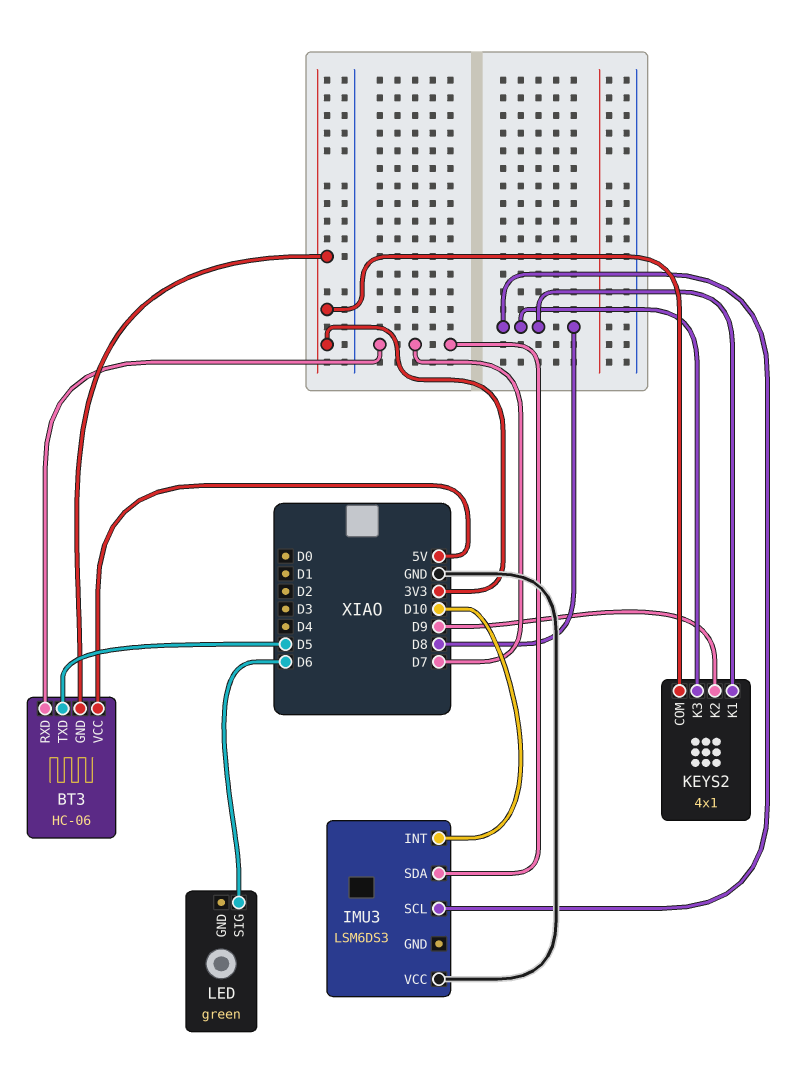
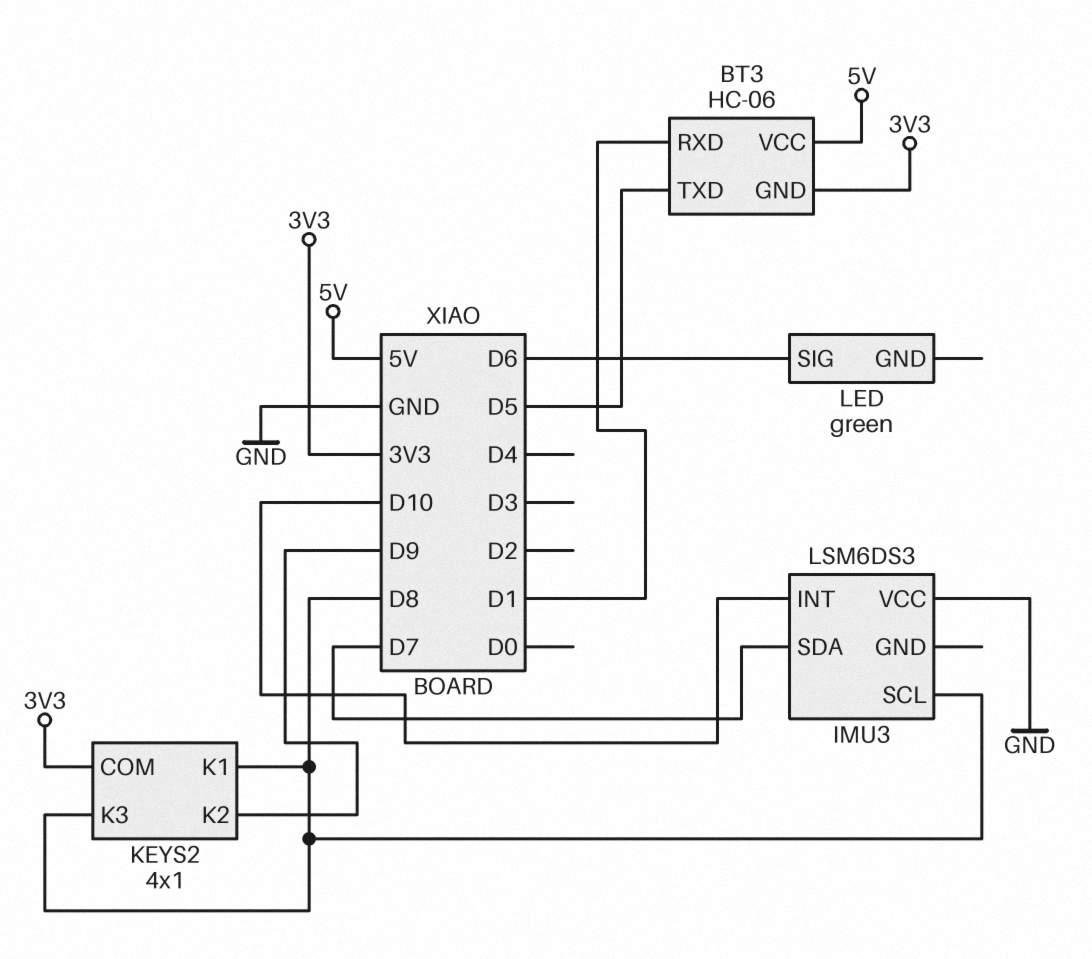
BT3 pin RXD: D7 -> D1

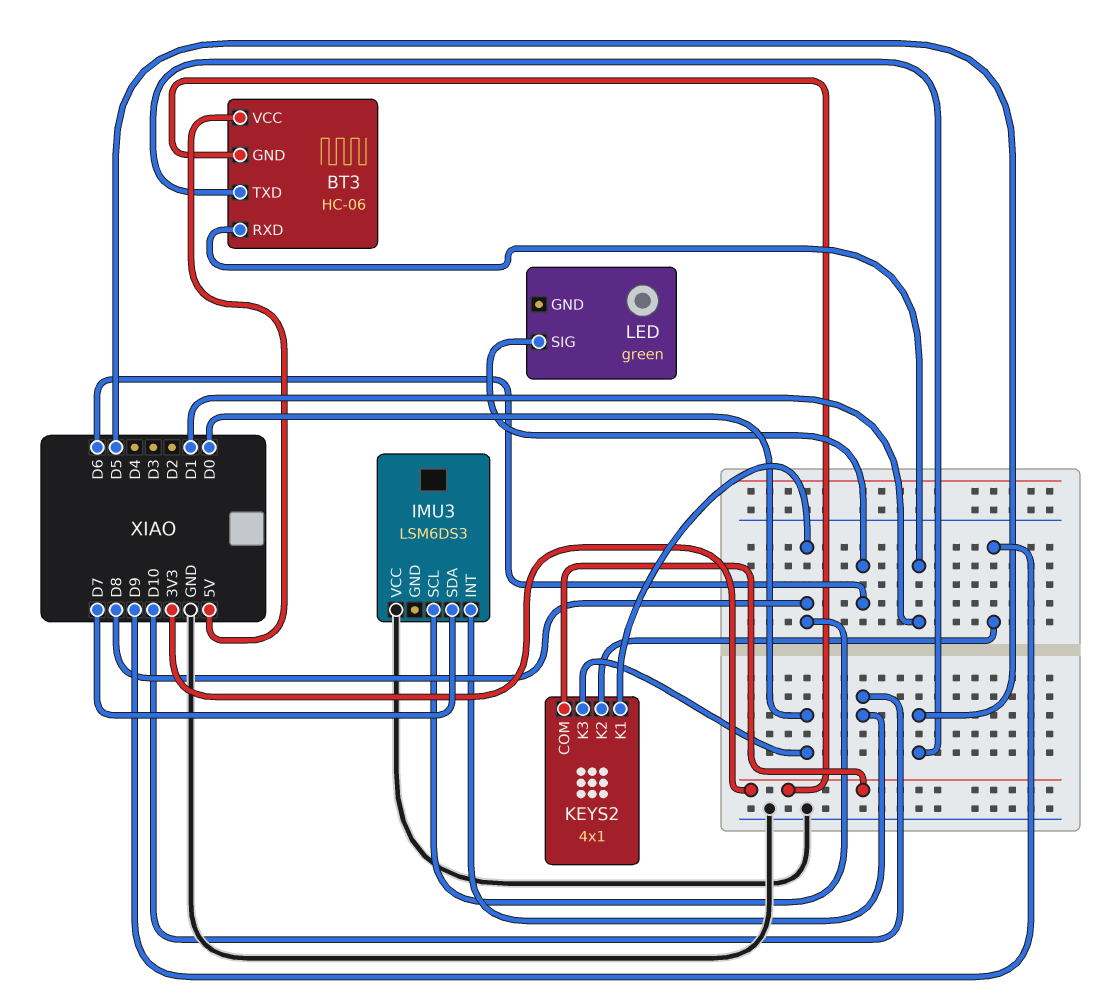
KEYS2 pin K3: D8 -> D0

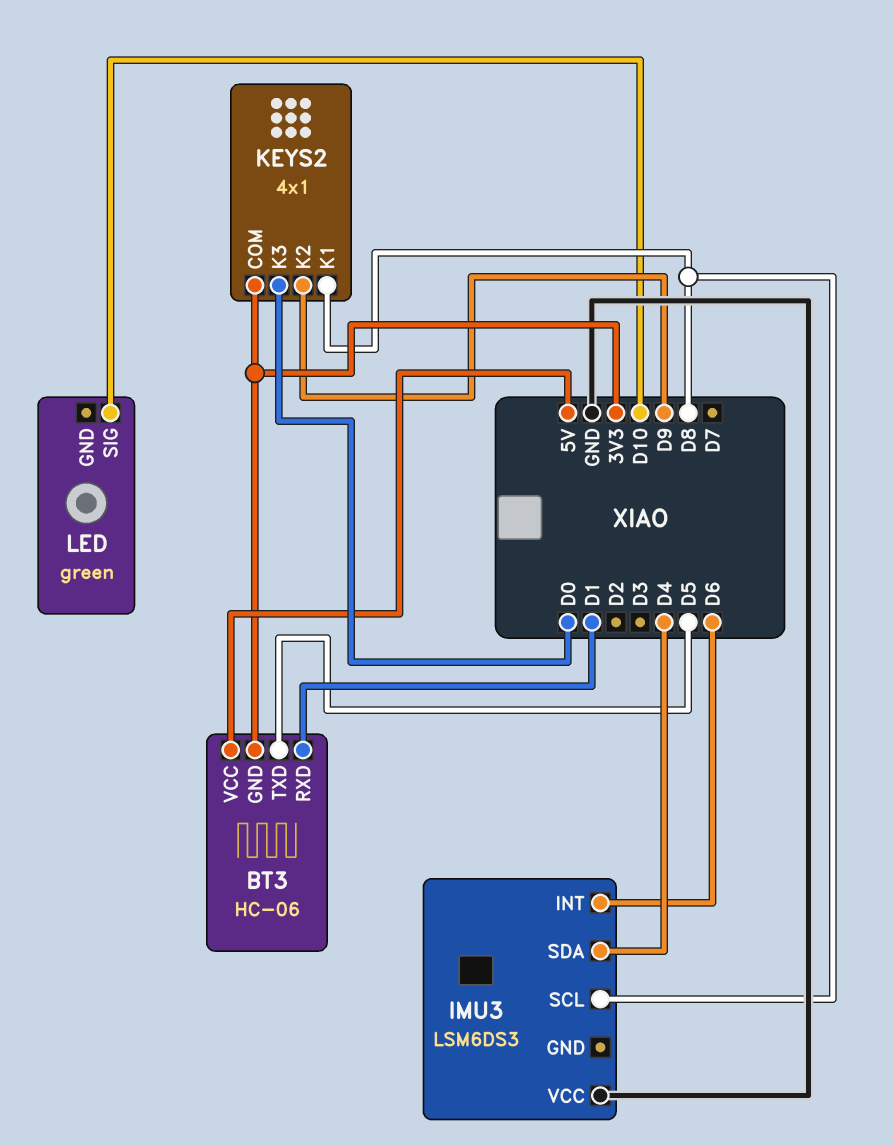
IMU3 pin INT: D10 -> D6
IMU3 pin SDA: D7 -> D4
LED pin SIG: D6 -> D10

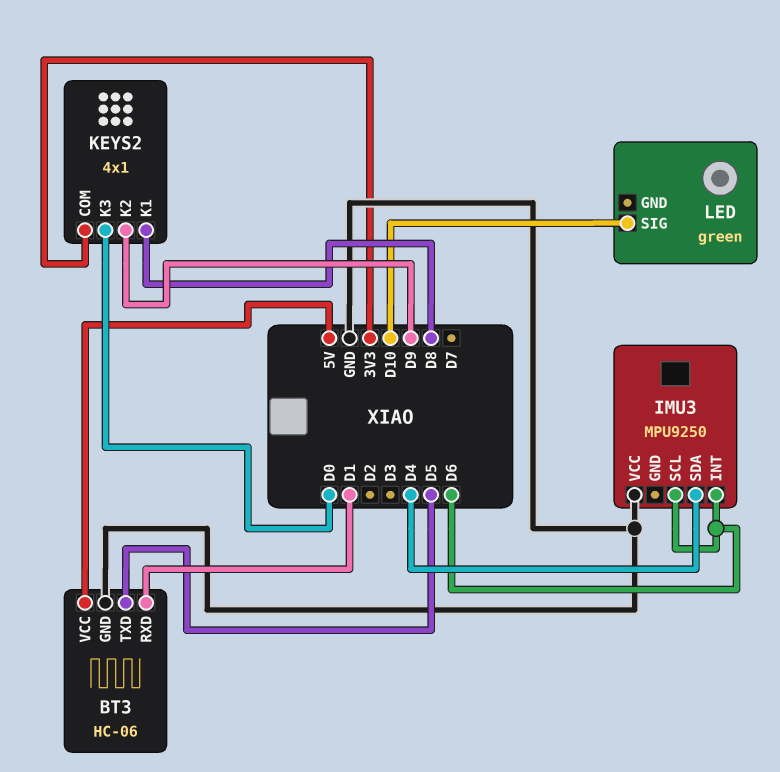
BT3 pin GND: 3V3 -> GND
IMU3: LSM6DS3 -> MPU9250
IMU3 pin SCL: D8 -> D6

